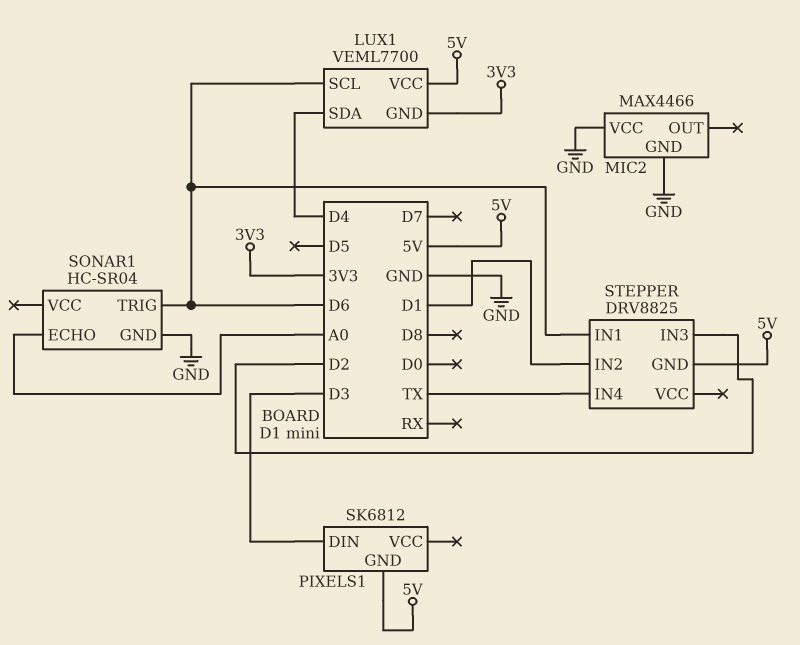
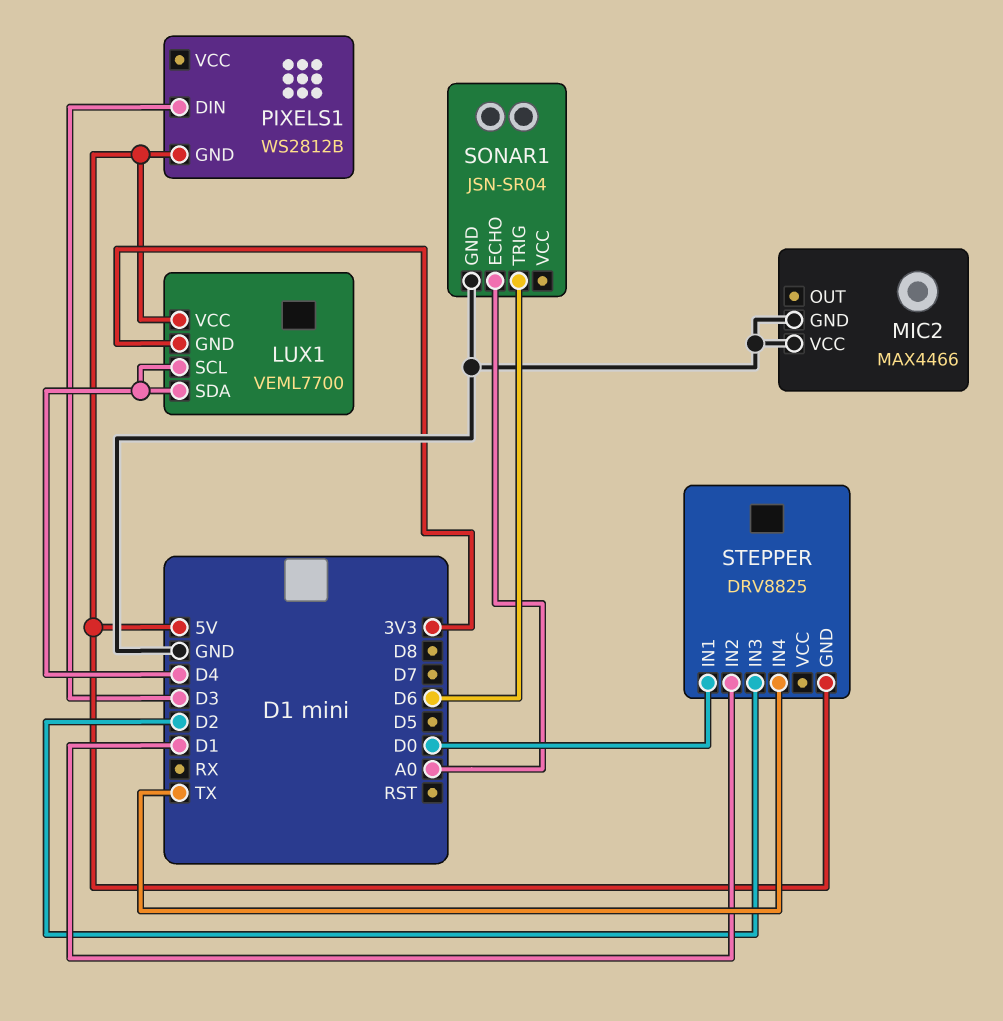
LUX1 pin SCL: D6 -> D4
PIXELS1: SK6812 -> WS2812B
SONAR1: HC-SR04 -> JSN-SR04
STEPPER pin IN1: D6 -> D0

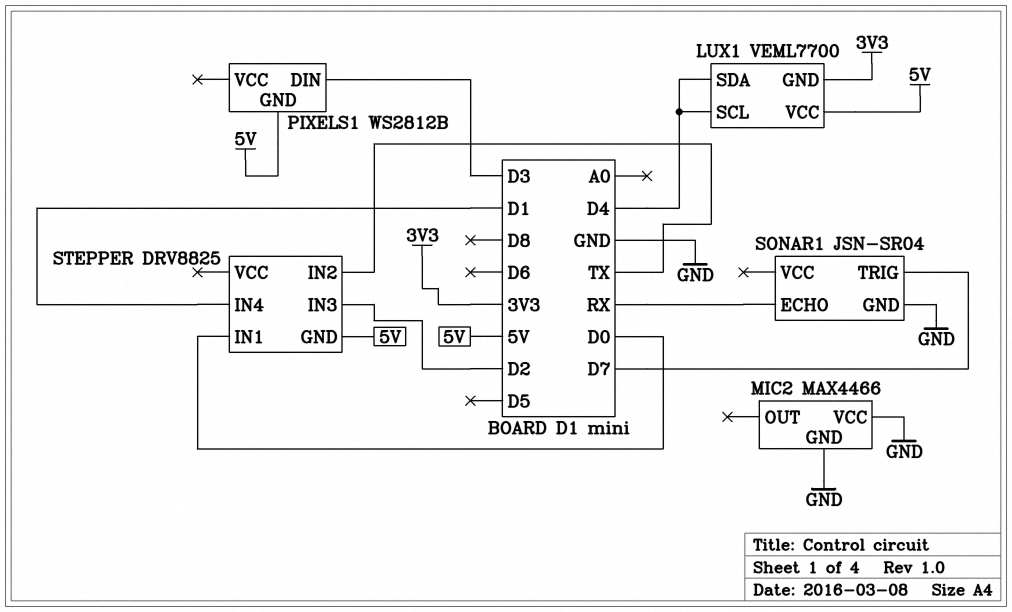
SONAR1 pin ECHO: A0 -> RX
SONAR1 pin TRIG: D6 -> D7
STEPPER pin IN2: D1 -> TX
STEPPER pin IN4: TX -> D1

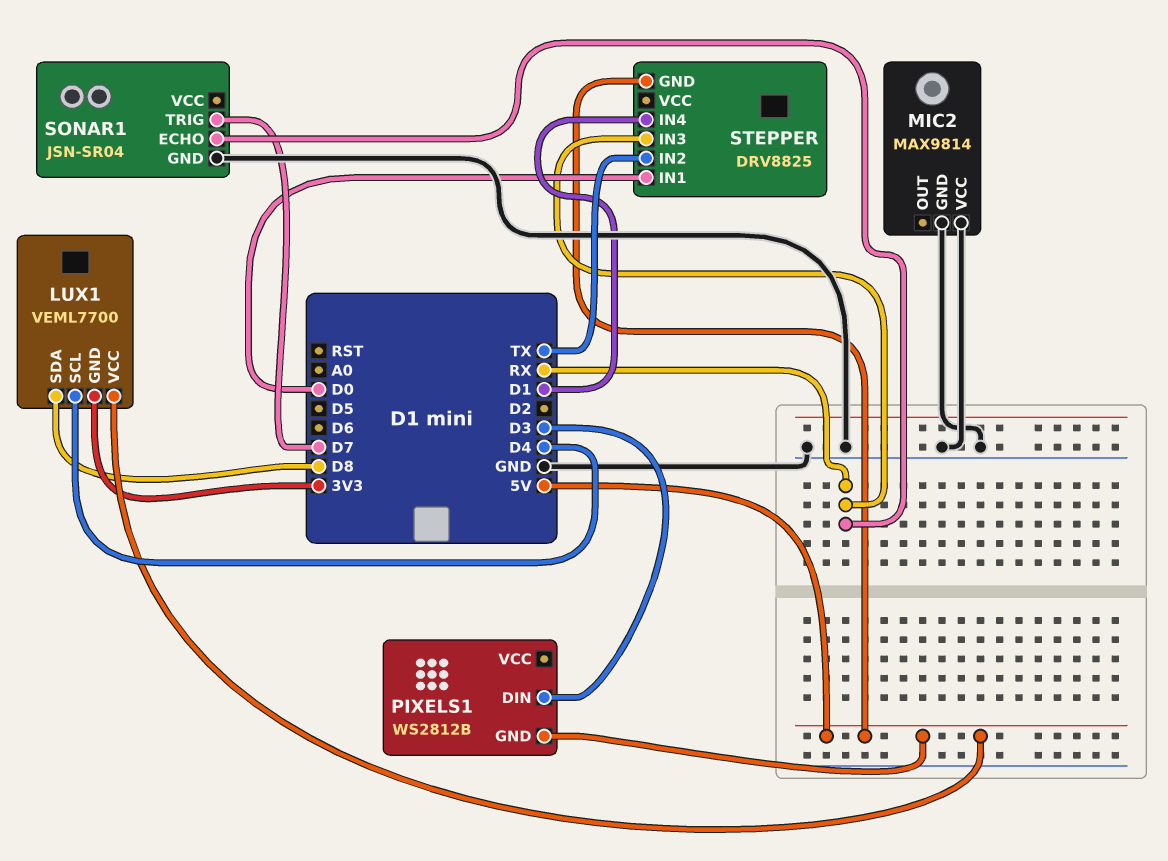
LUX1 pin SDA: D4 -> D8
MIC2: MAX4466 -> MAX9814
STEPPER pin IN3: D2 -> RX

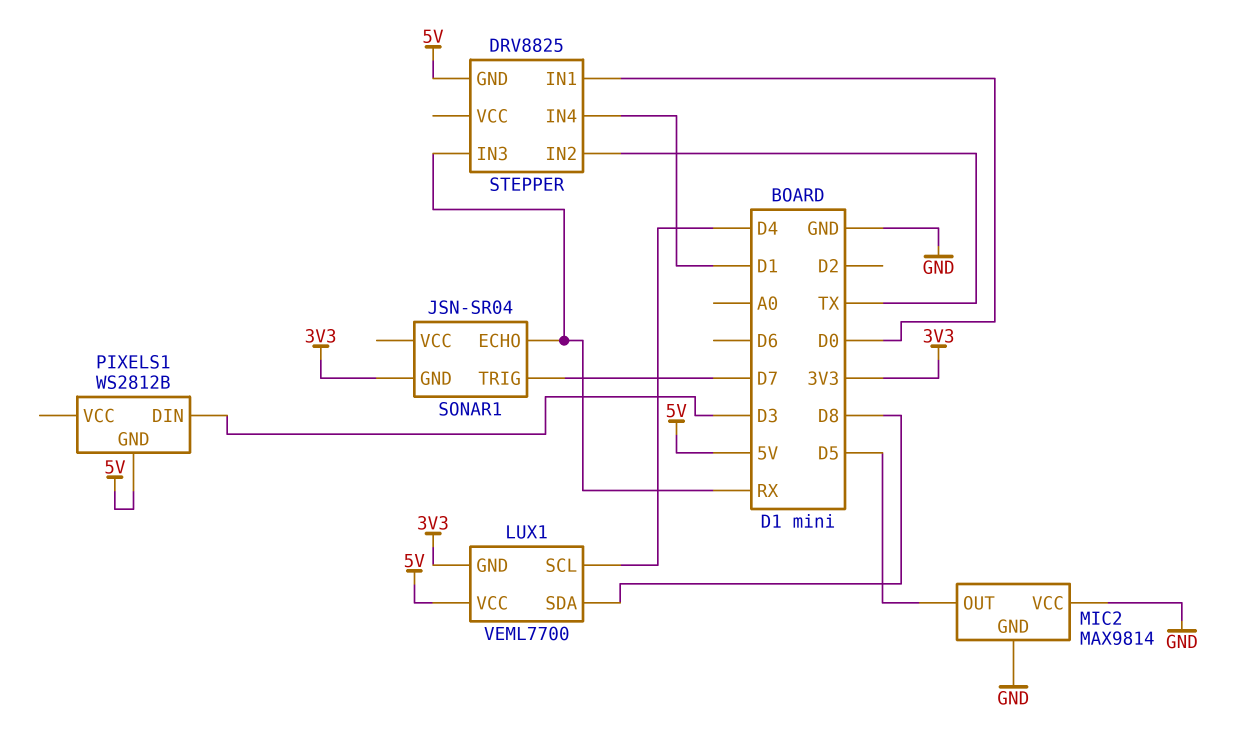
MIC2 pin OUT: none -> D5
SONAR1 pin GND: GND -> 3V3

